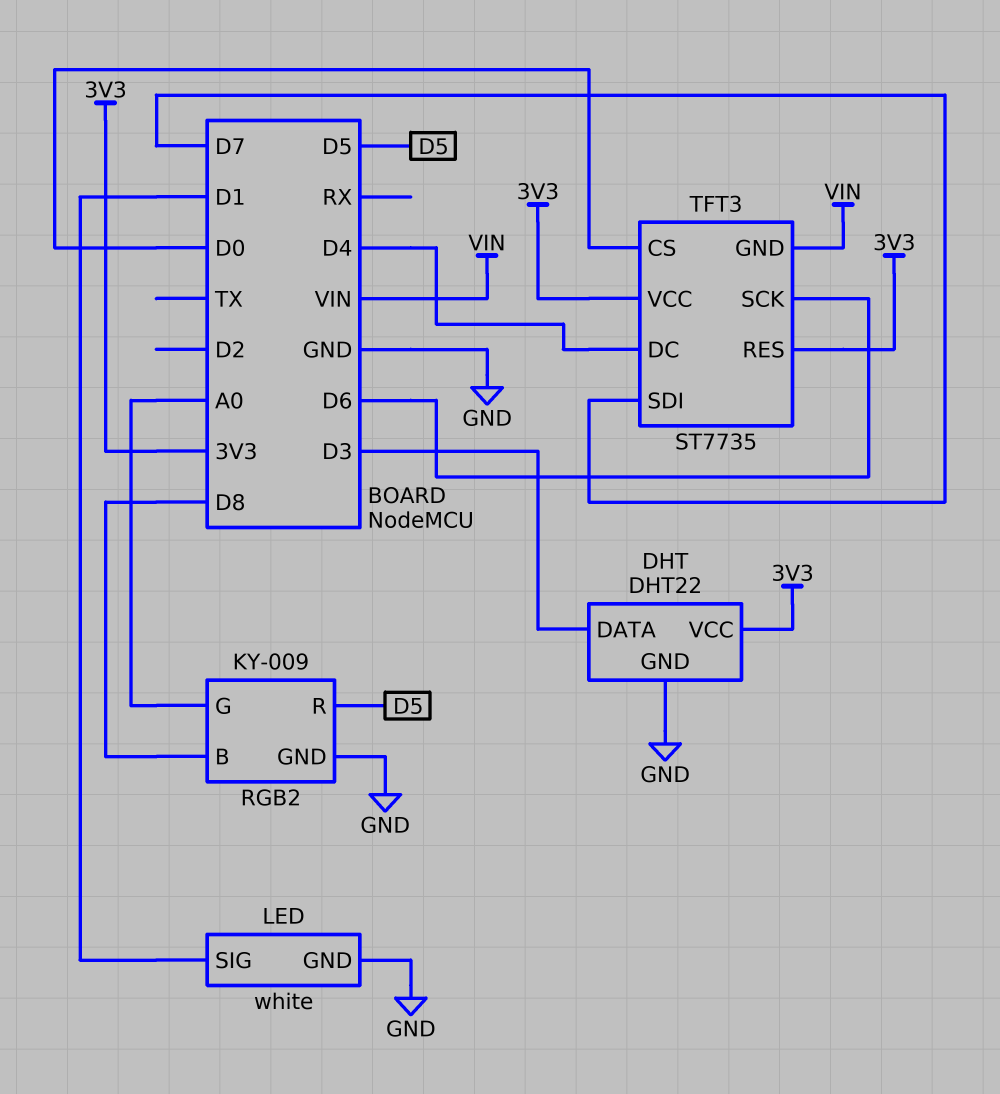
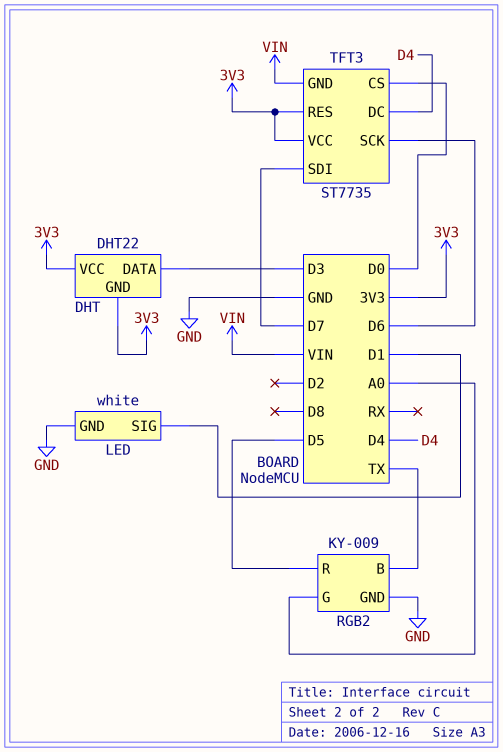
DHT pin GND: GND -> 3V3
RGB2 pin B: D8 -> TX

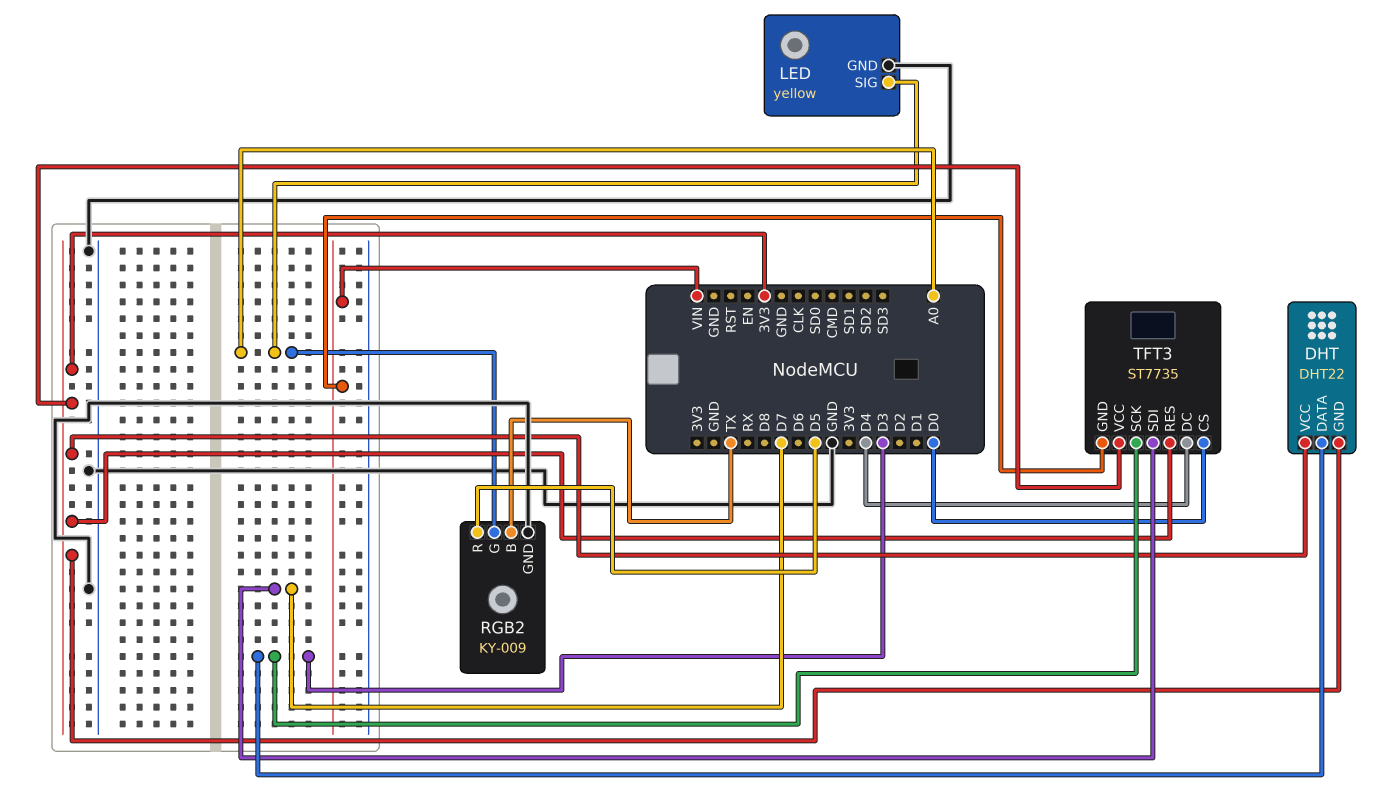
LED: white -> yellow
LED pin SIG: D1 -> A0
TFT3 pin SCK: D6 -> D3

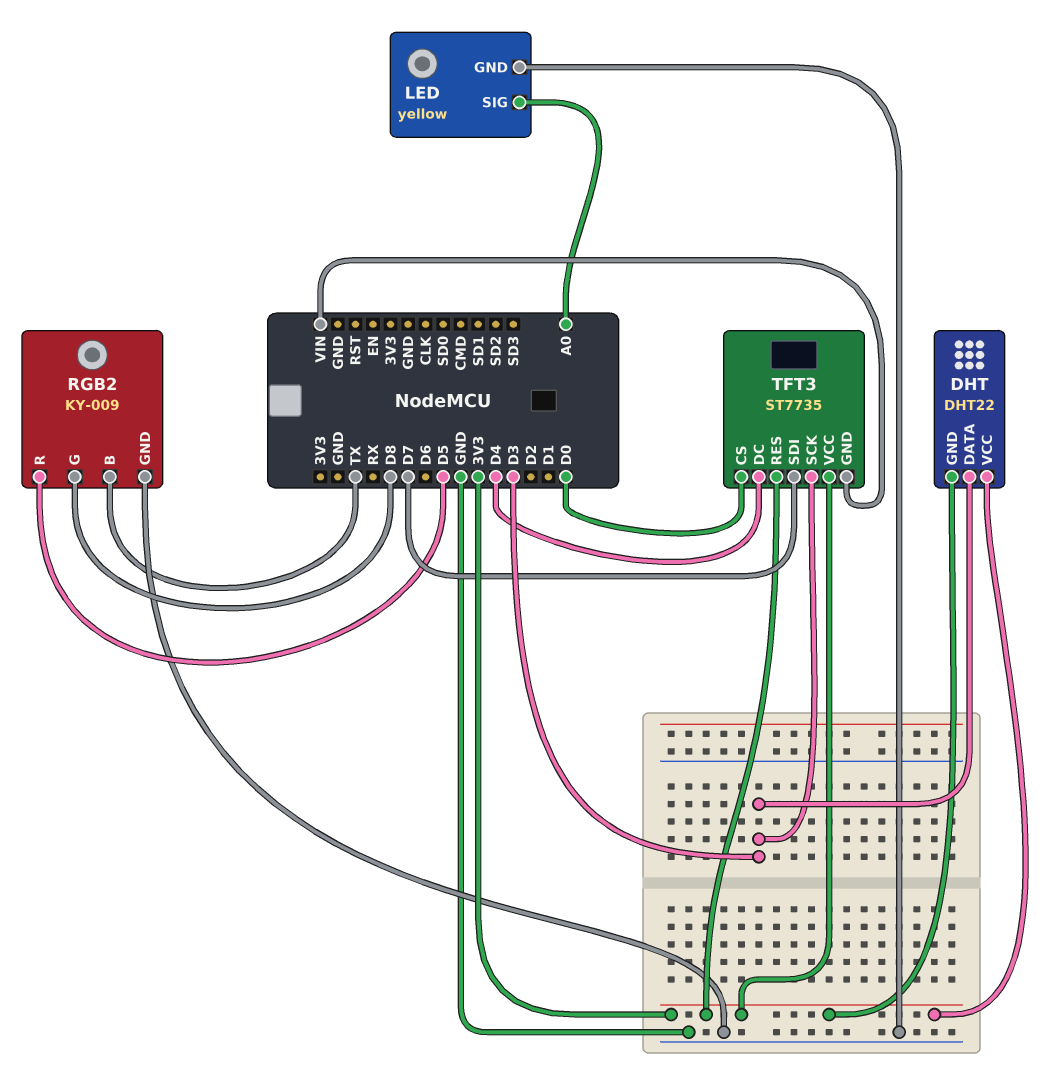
RGB2 pin G: A0 -> D8

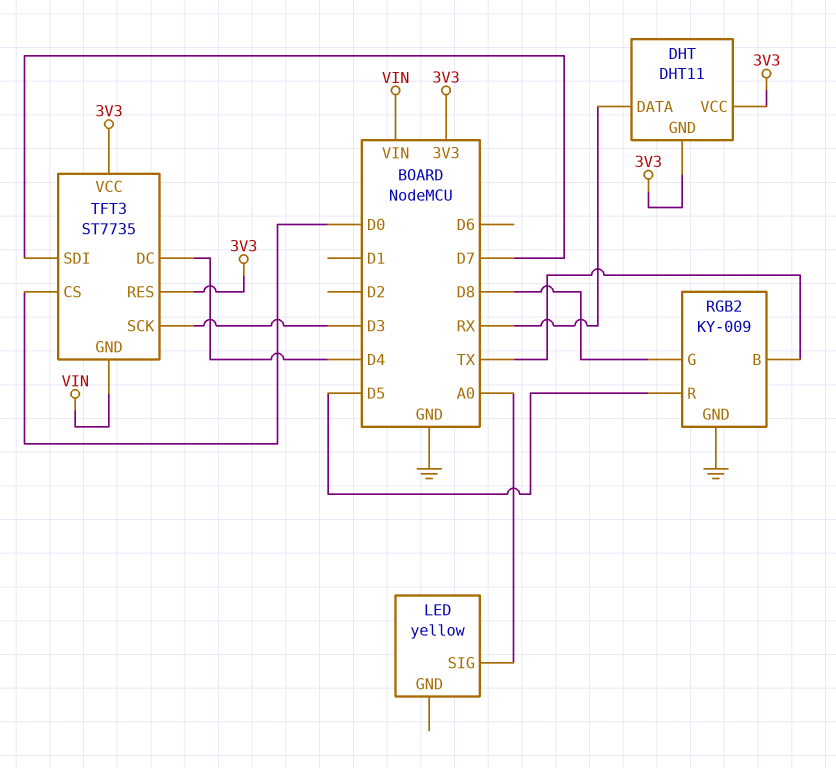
DHT: DHT22 -> DHT11
DHT pin DATA: D3 -> RX
LED pin GND: GND -> none

